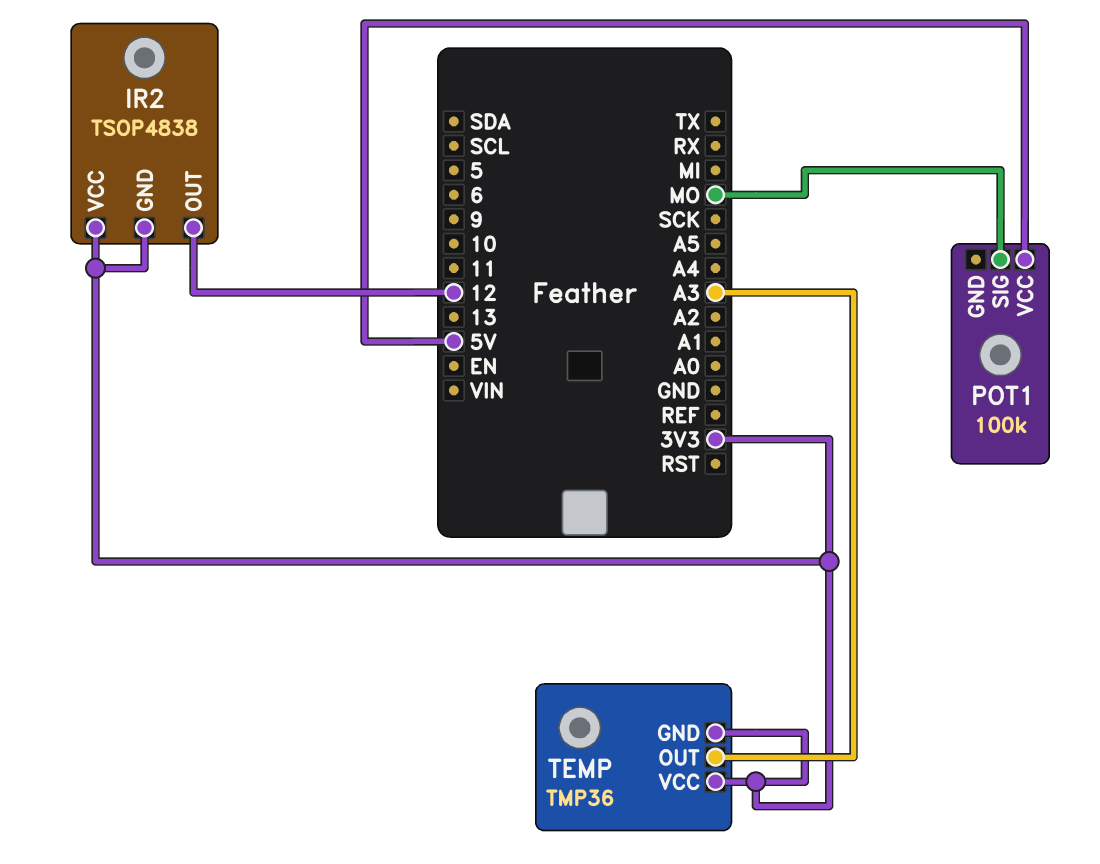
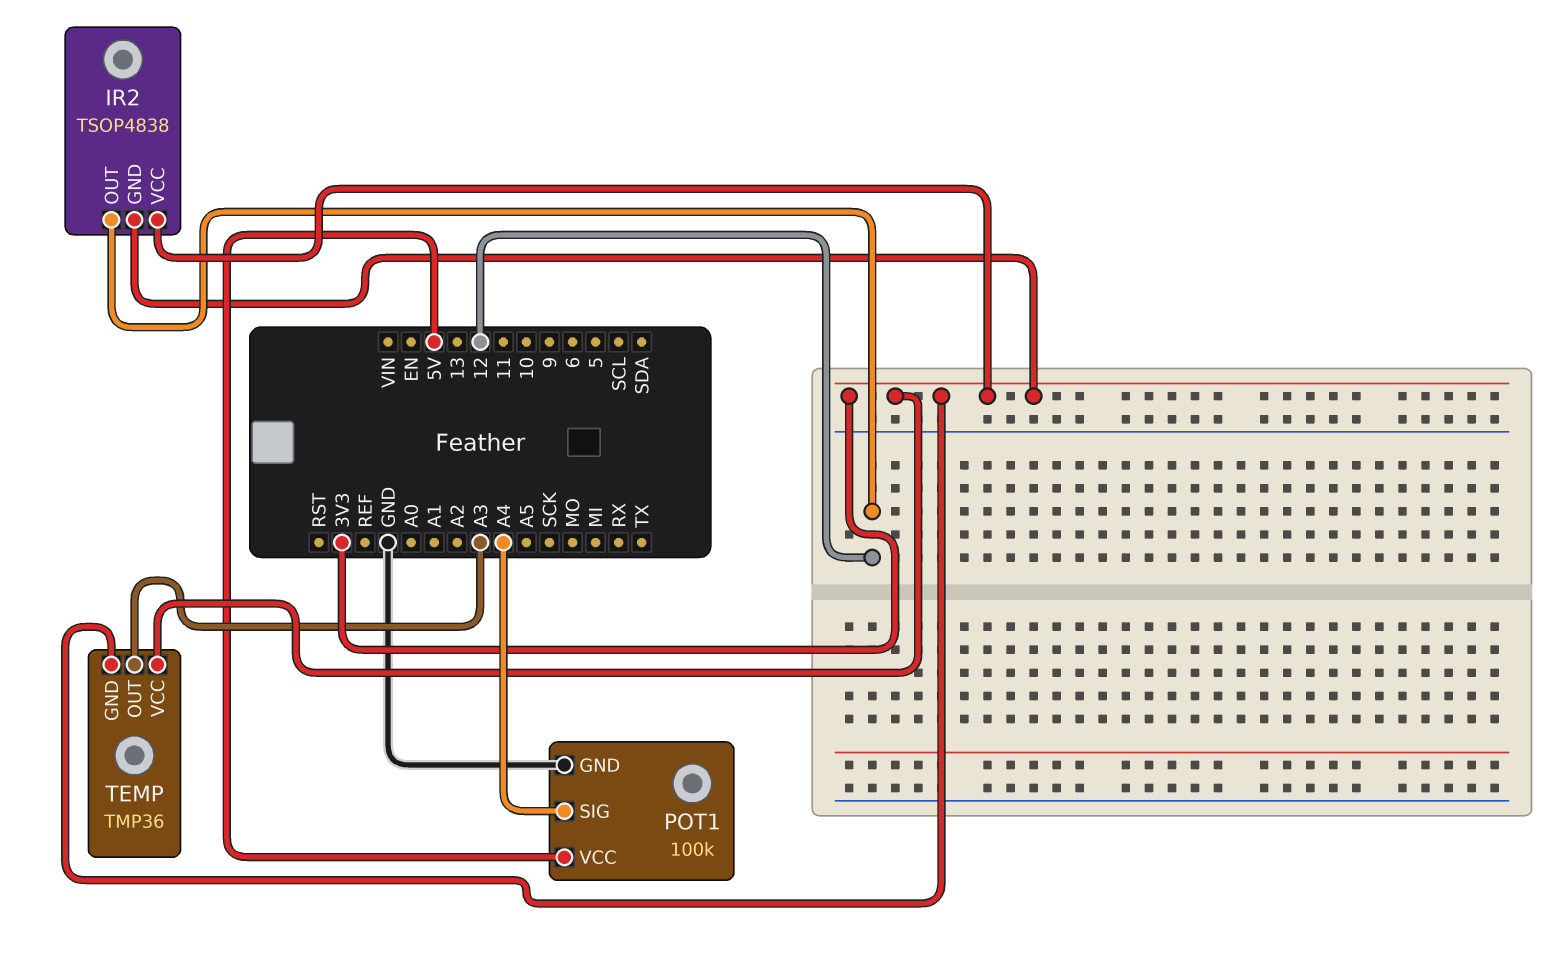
POT1 pin GND: none -> GND
POT1 pin SIG: MO -> A4

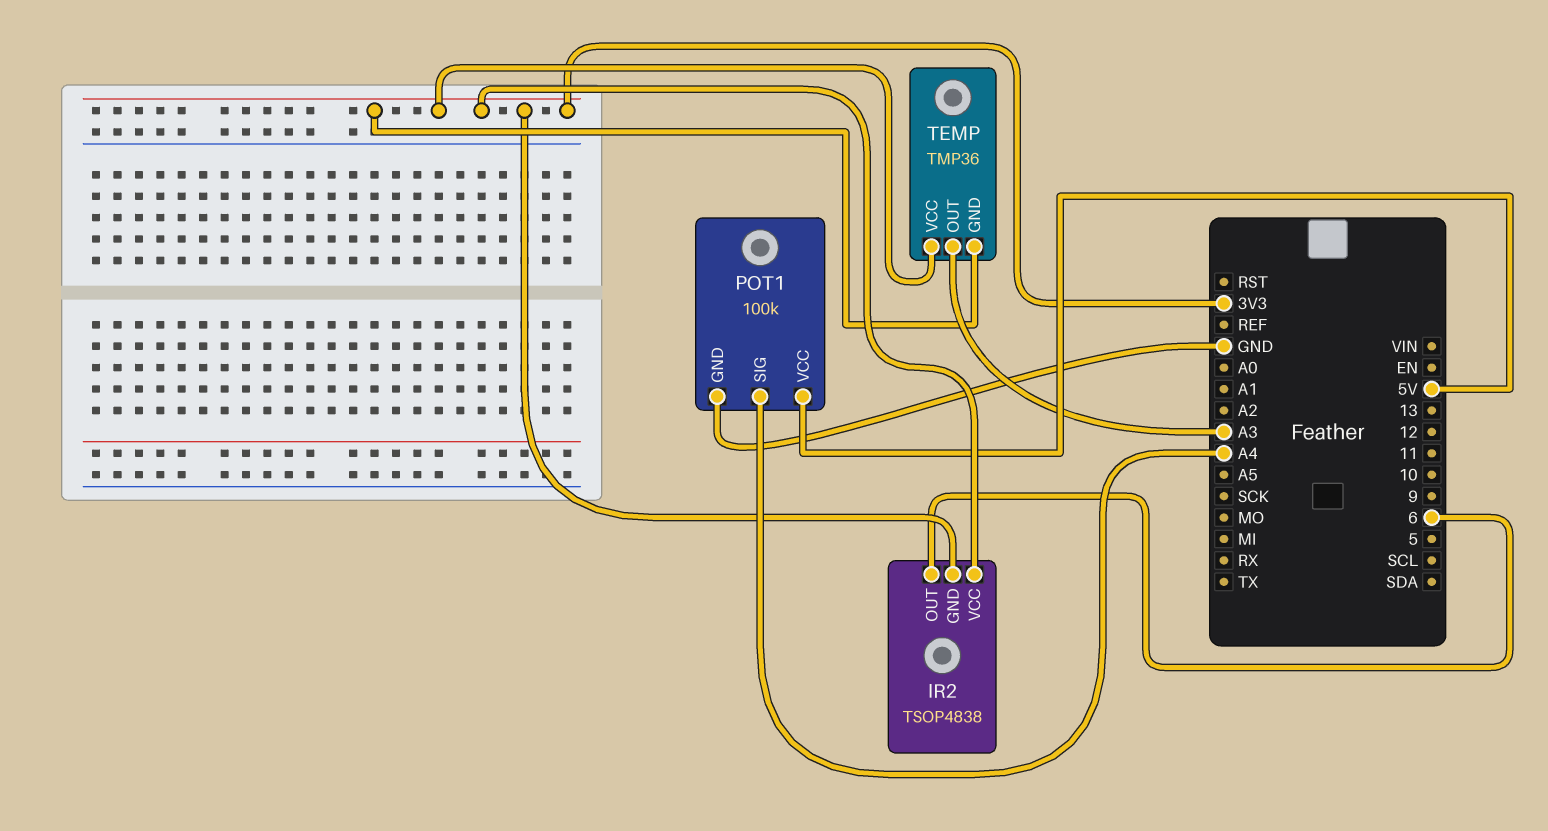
IR2 pin OUT: 12 -> 6

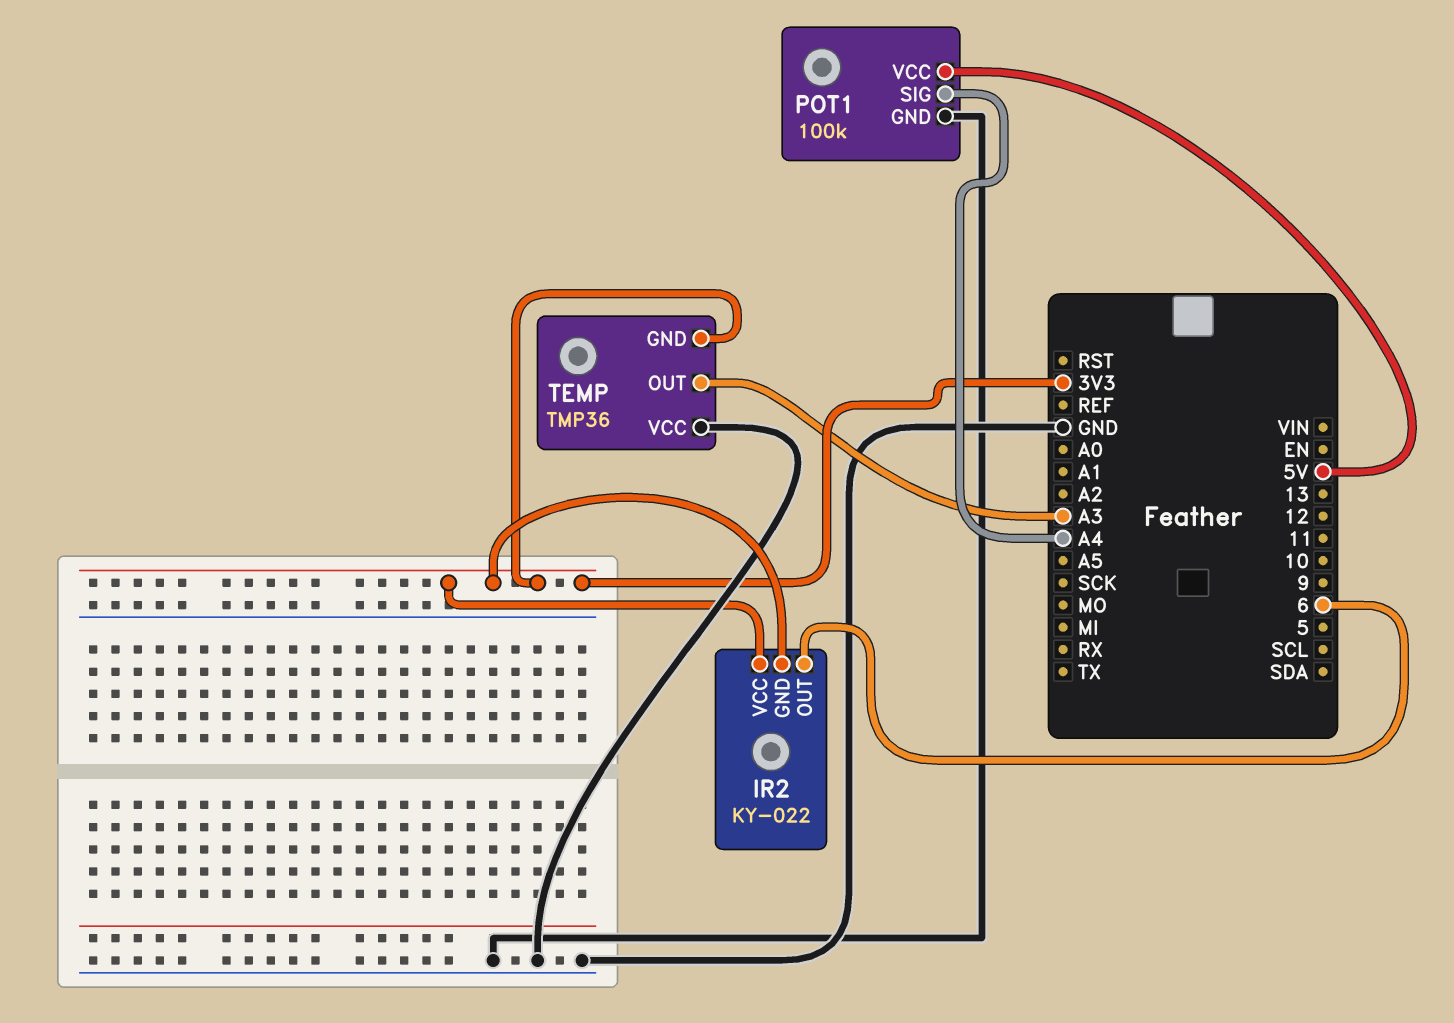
IR2: TSOP4838 -> KY-022
TEMP pin VCC: 3V3 -> GND

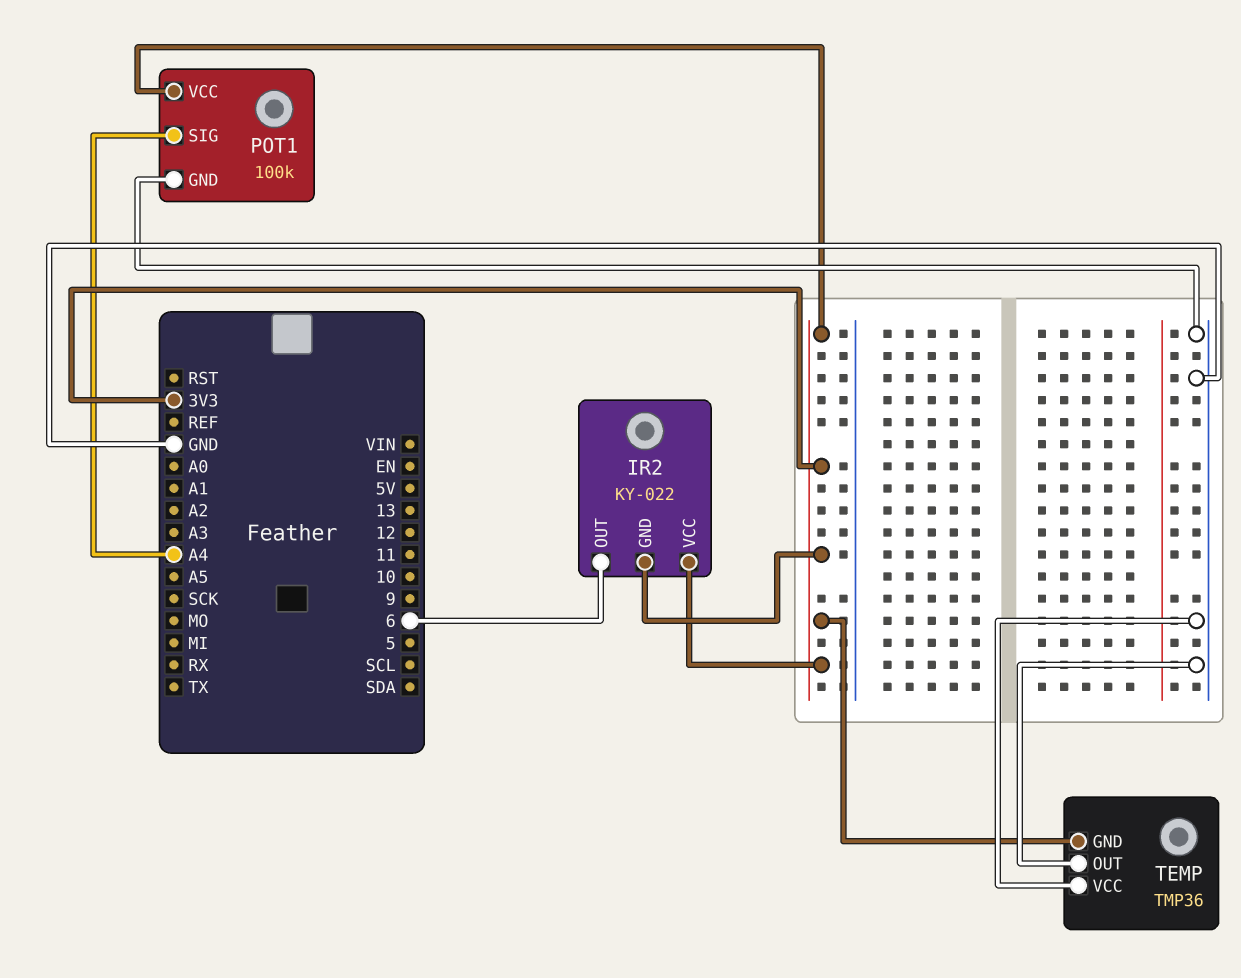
POT1 pin VCC: 5V -> 3V3
TEMP pin OUT: A3 -> GND

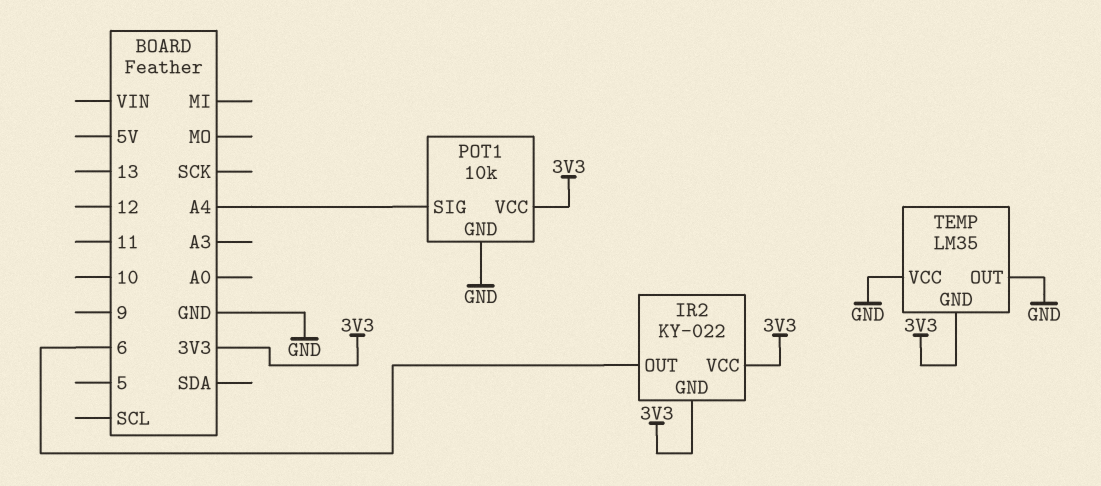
POT1: 100k -> 10k
TEMP: TMP36 -> LM35

